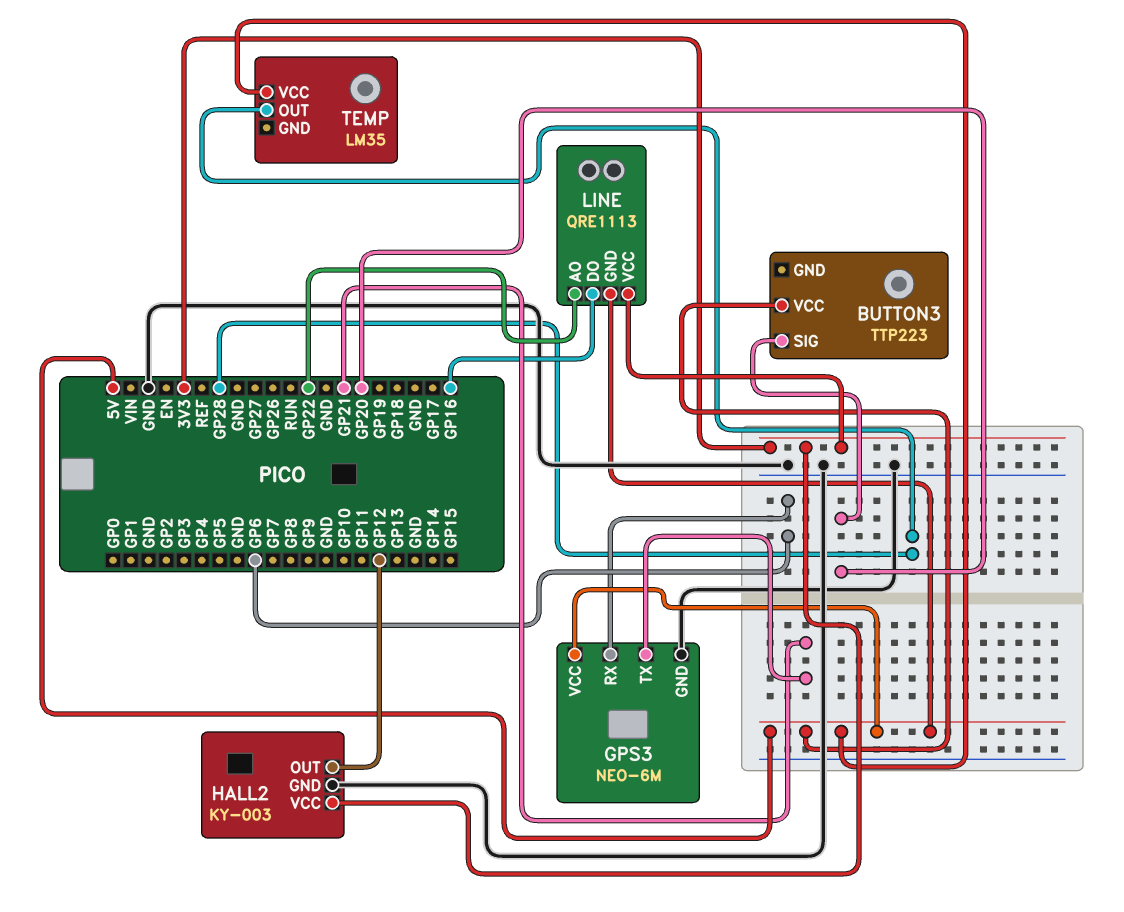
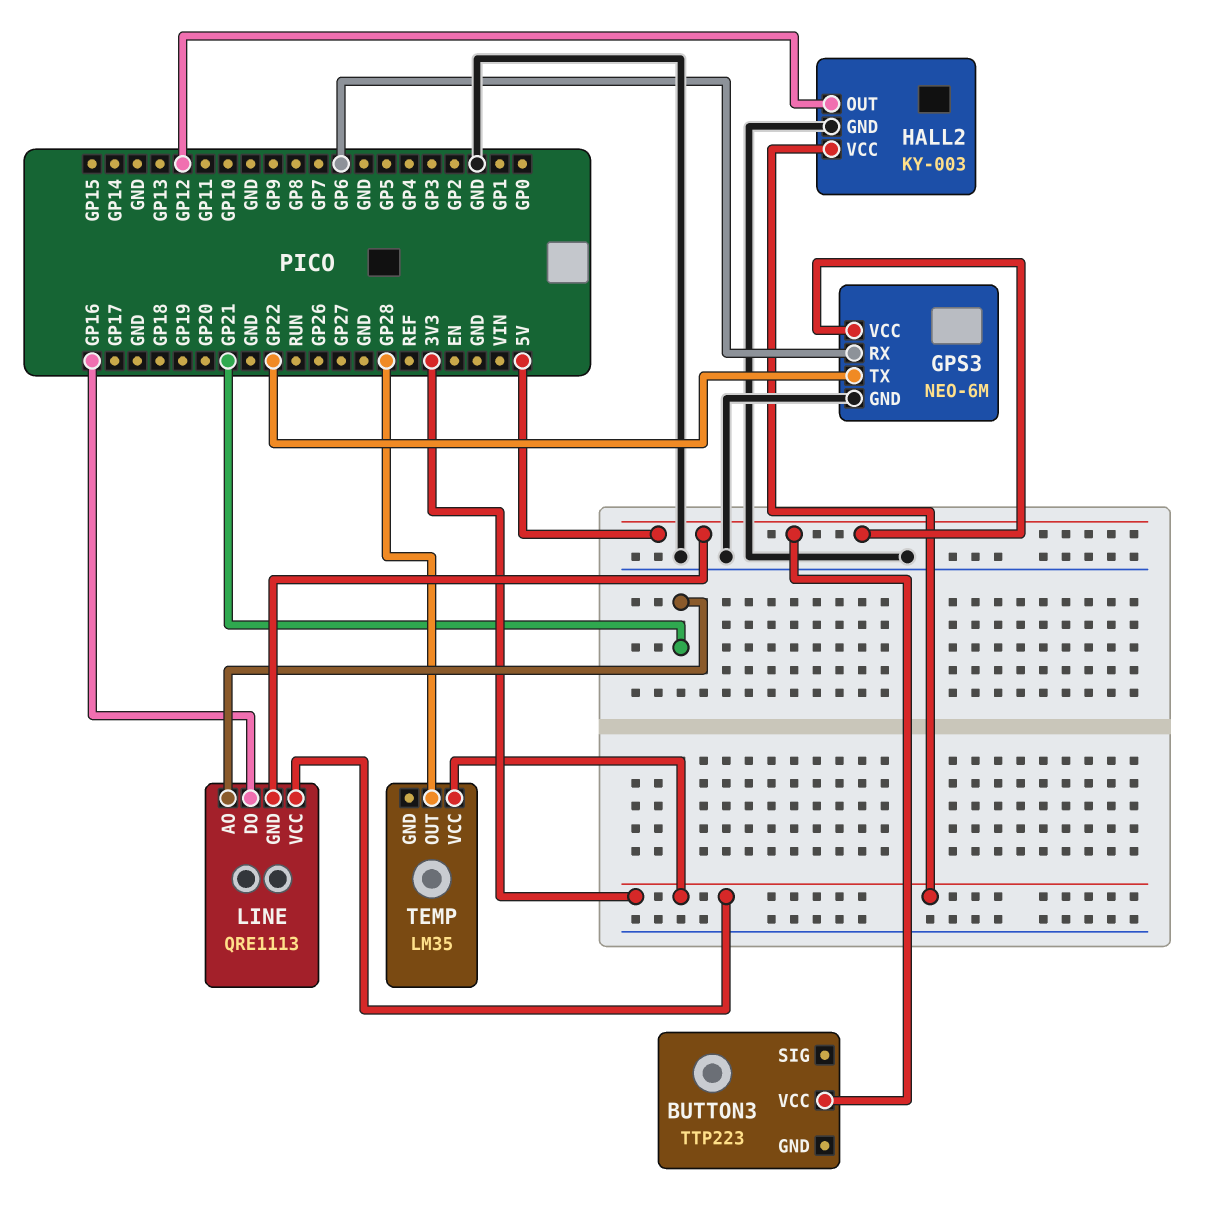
BUTTON3 pin SIG: GP20 -> none
GPS3 pin TX: GP21 -> GP22
LINE pin AO: GP22 -> GP21
TEMP pin VCC: 5V -> 3V3

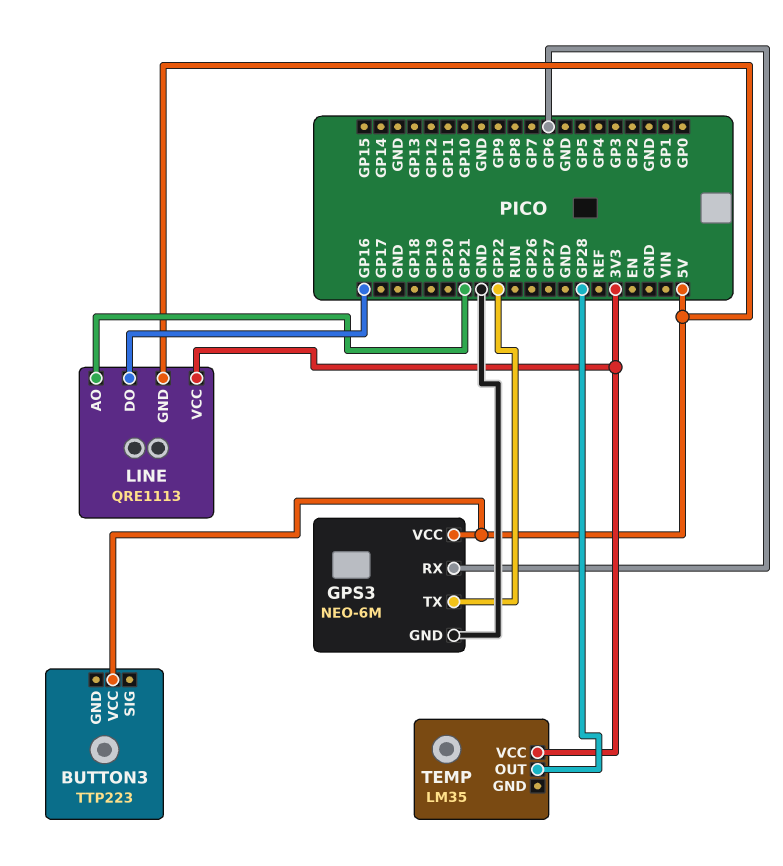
HALL2: KY-003 -> none
HALL2 pin GND: GND -> none
HALL2 pin OUT: GP12 -> none
HALL2 pin VCC: 3V3 -> none

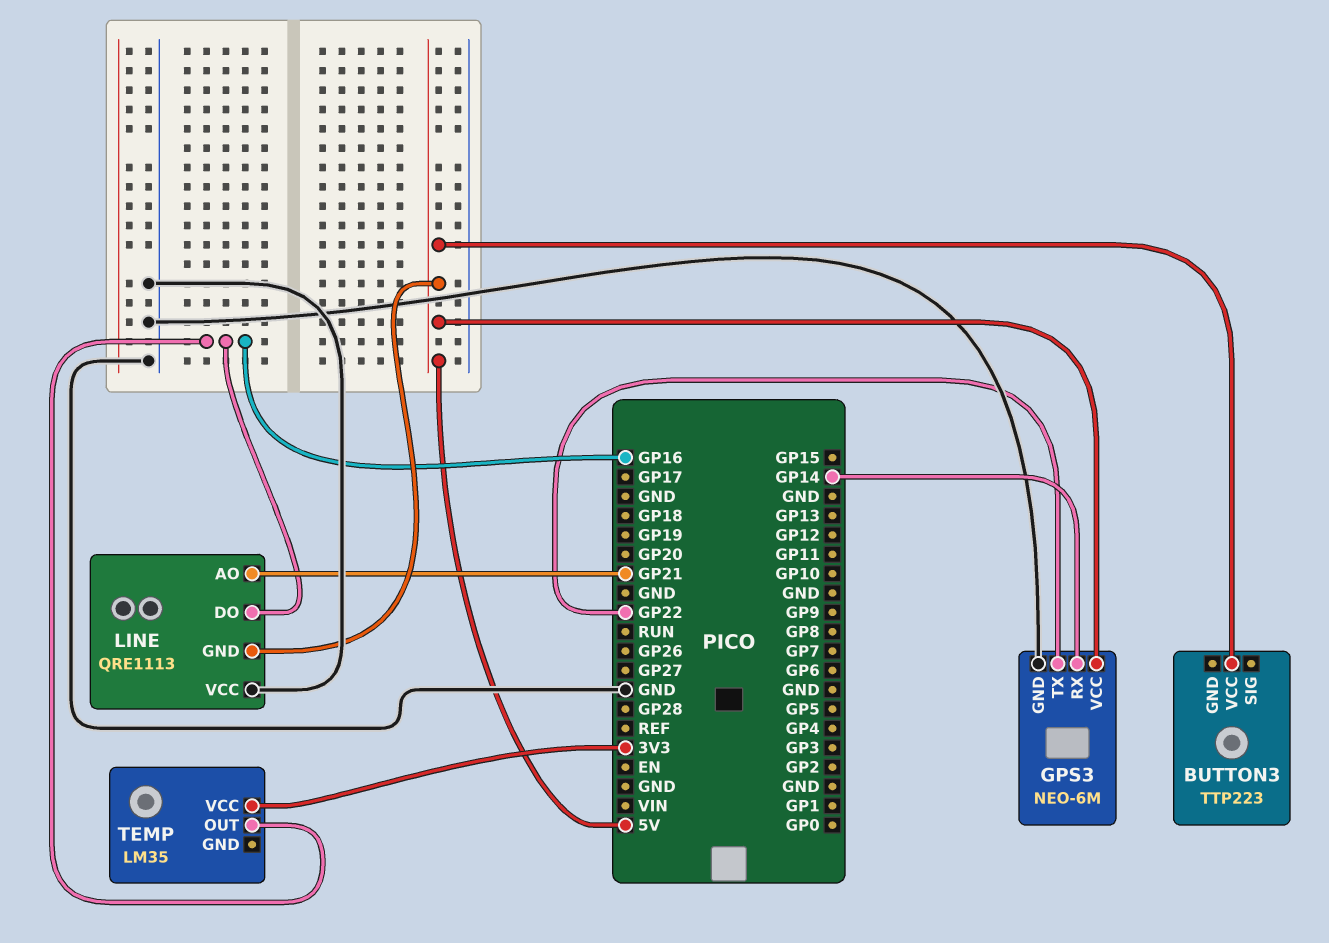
GPS3 pin RX: GP6 -> GP14
LINE pin VCC: 3V3 -> GND
TEMP pin OUT: GP28 -> GP16

